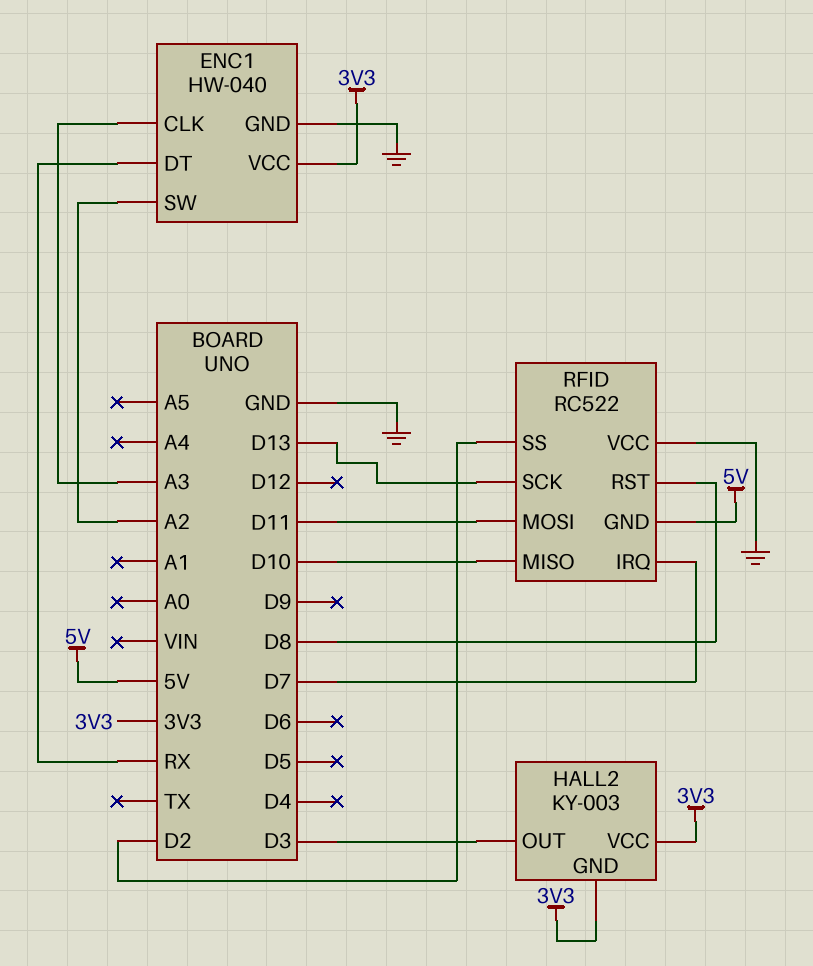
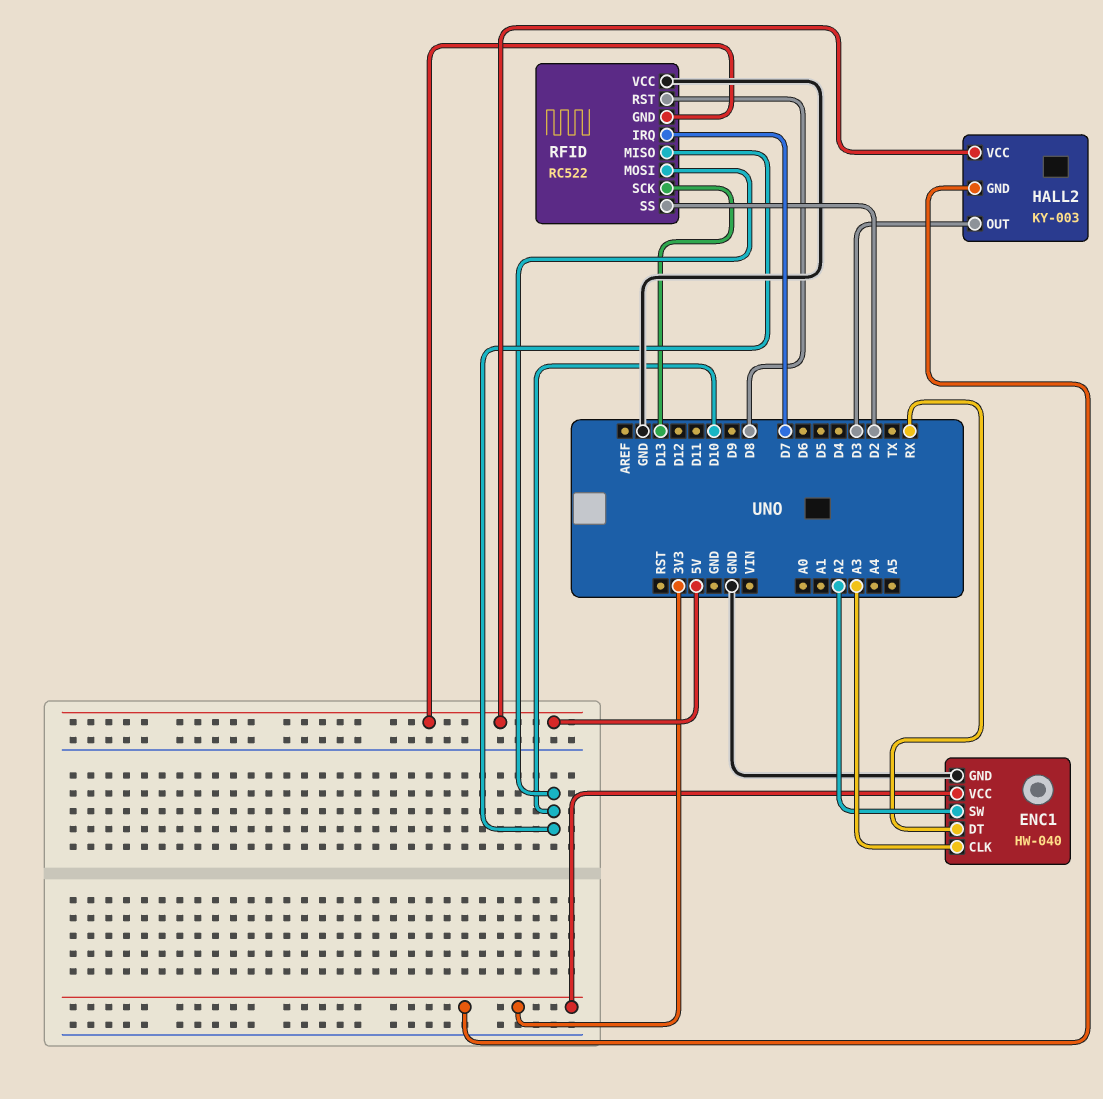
HALL2 pin VCC: 3V3 -> 5V
RFID pin MOSI: D11 -> D10

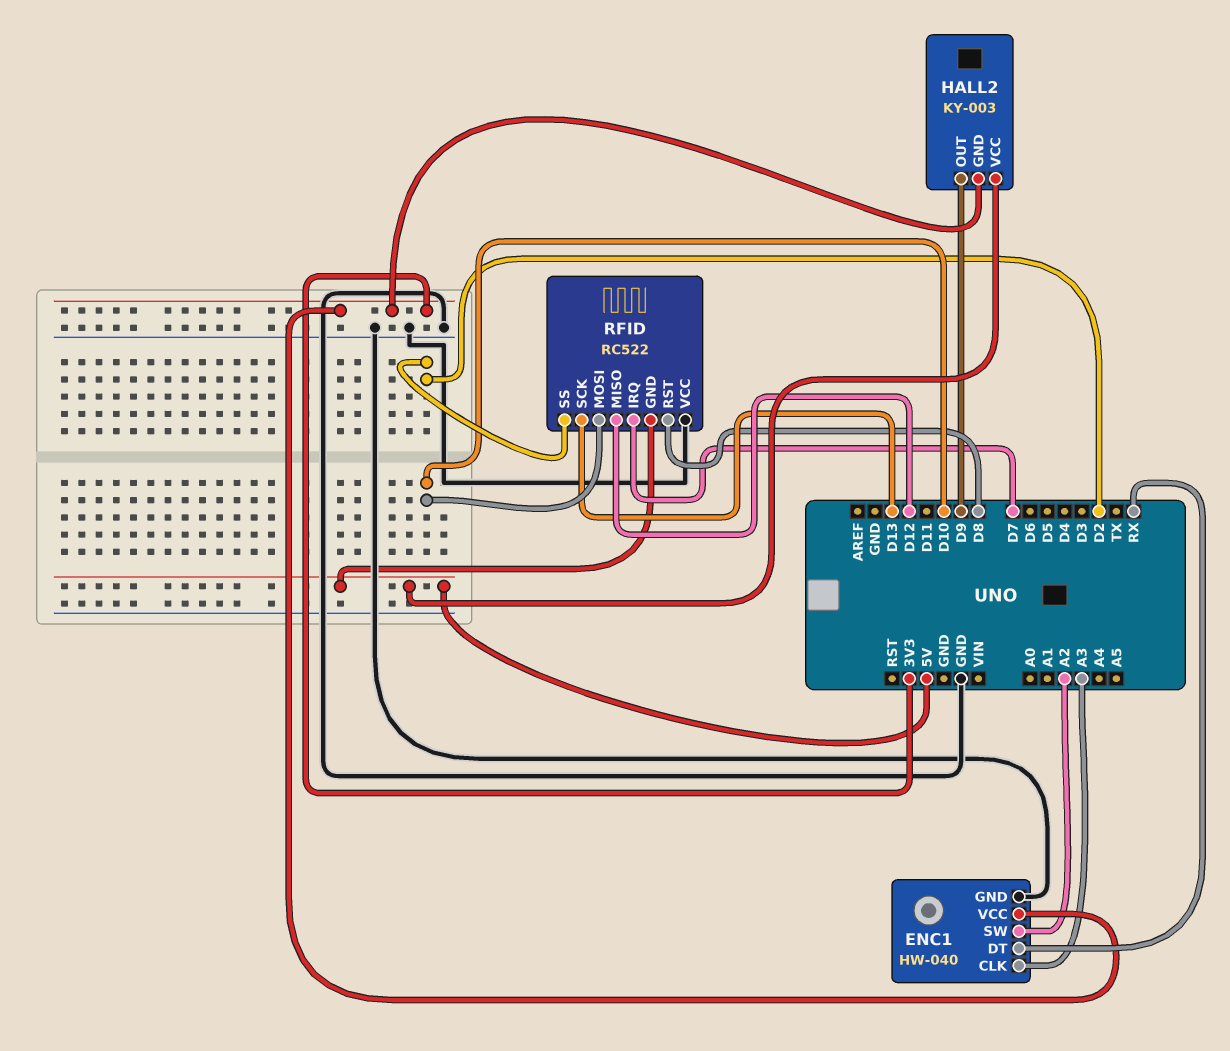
HALL2 pin OUT: D3 -> D9
RFID pin MISO: D10 -> D12

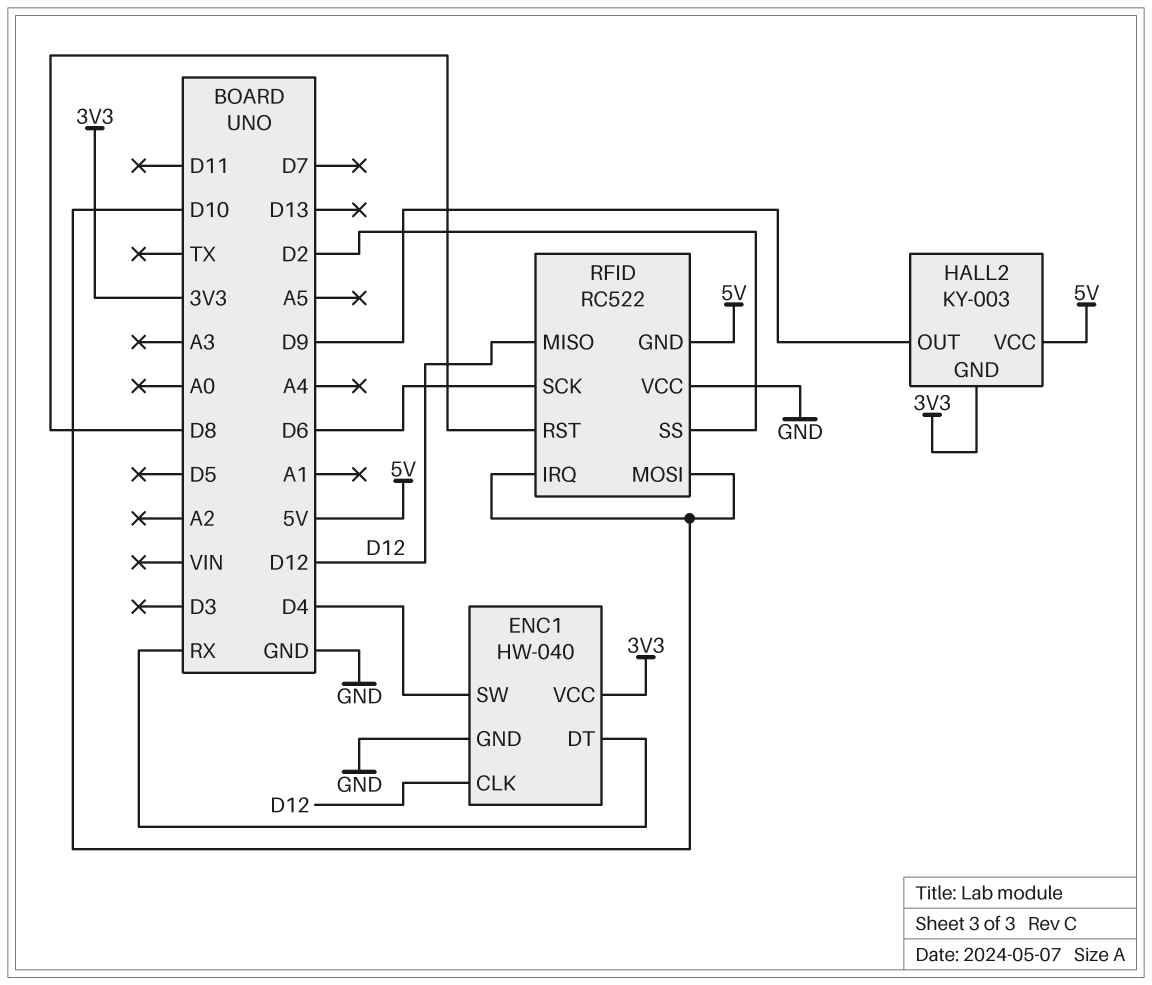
ENC1 pin CLK: A3 -> D12
ENC1 pin SW: A2 -> D4
RFID pin IRQ: D7 -> D10
RFID pin SCK: D13 -> D6

